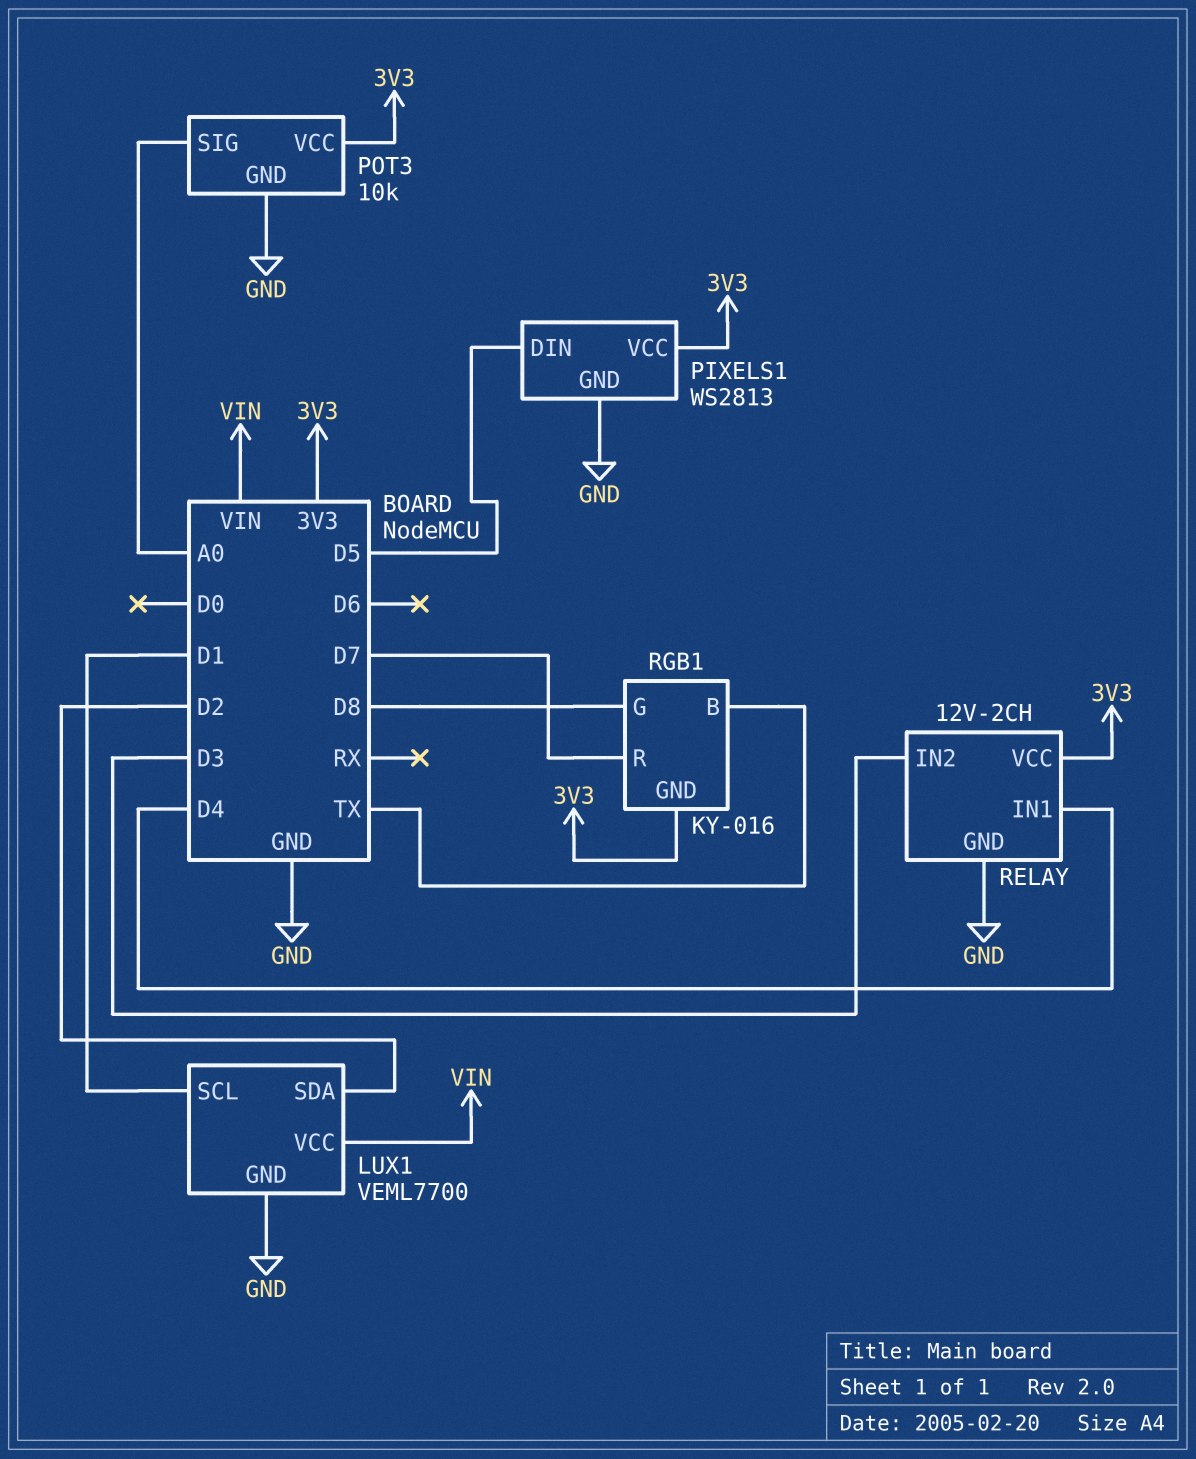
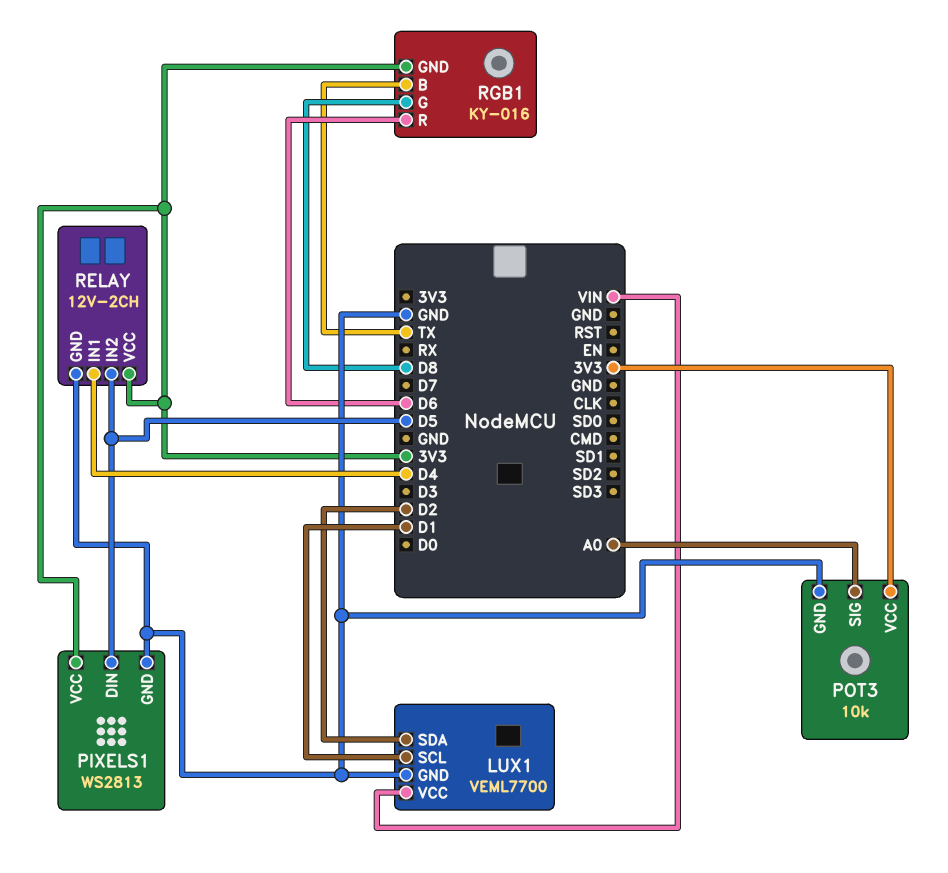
RELAY pin IN2: D3 -> D5
RGB1 pin R: D7 -> D6

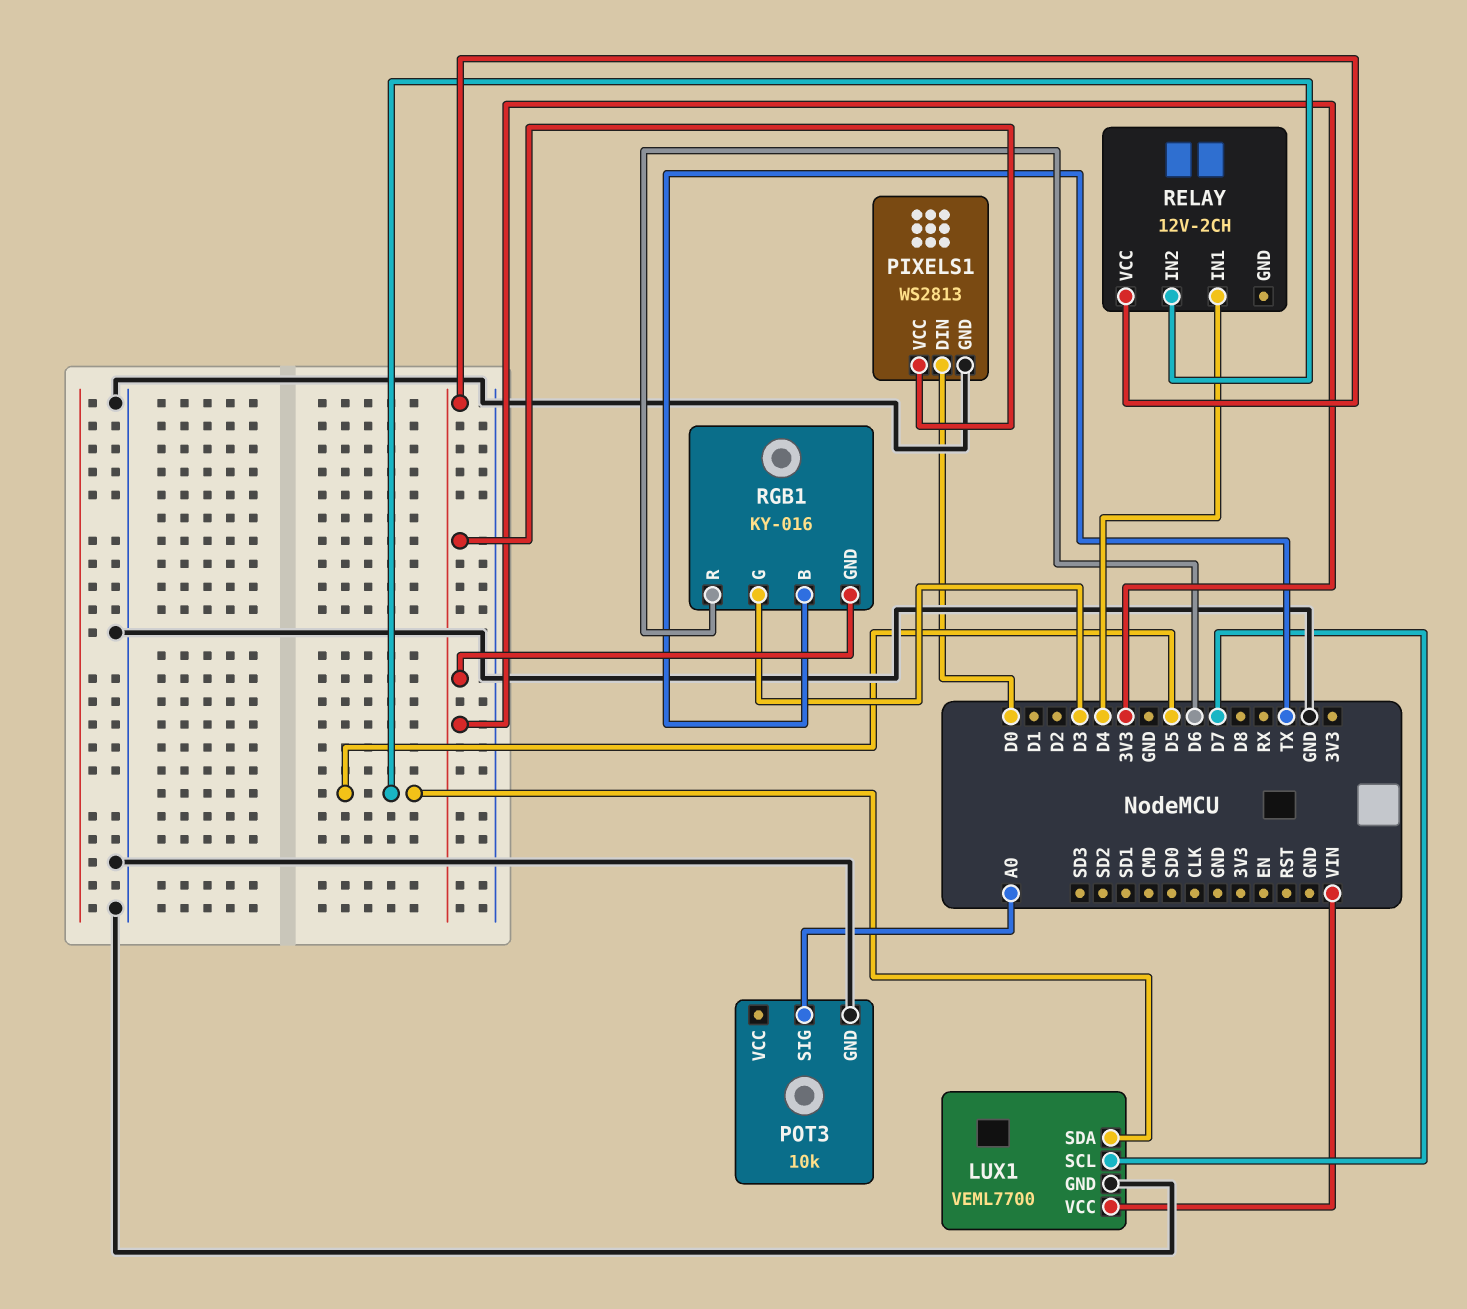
LUX1 pin SCL: D1 -> D7
LUX1 pin SDA: D2 -> D5
PIXELS1 pin DIN: D5 -> D0
POT3 pin VCC: 3V3 -> none
RELAY pin GND: GND -> none
RGB1 pin G: D8 -> D3

